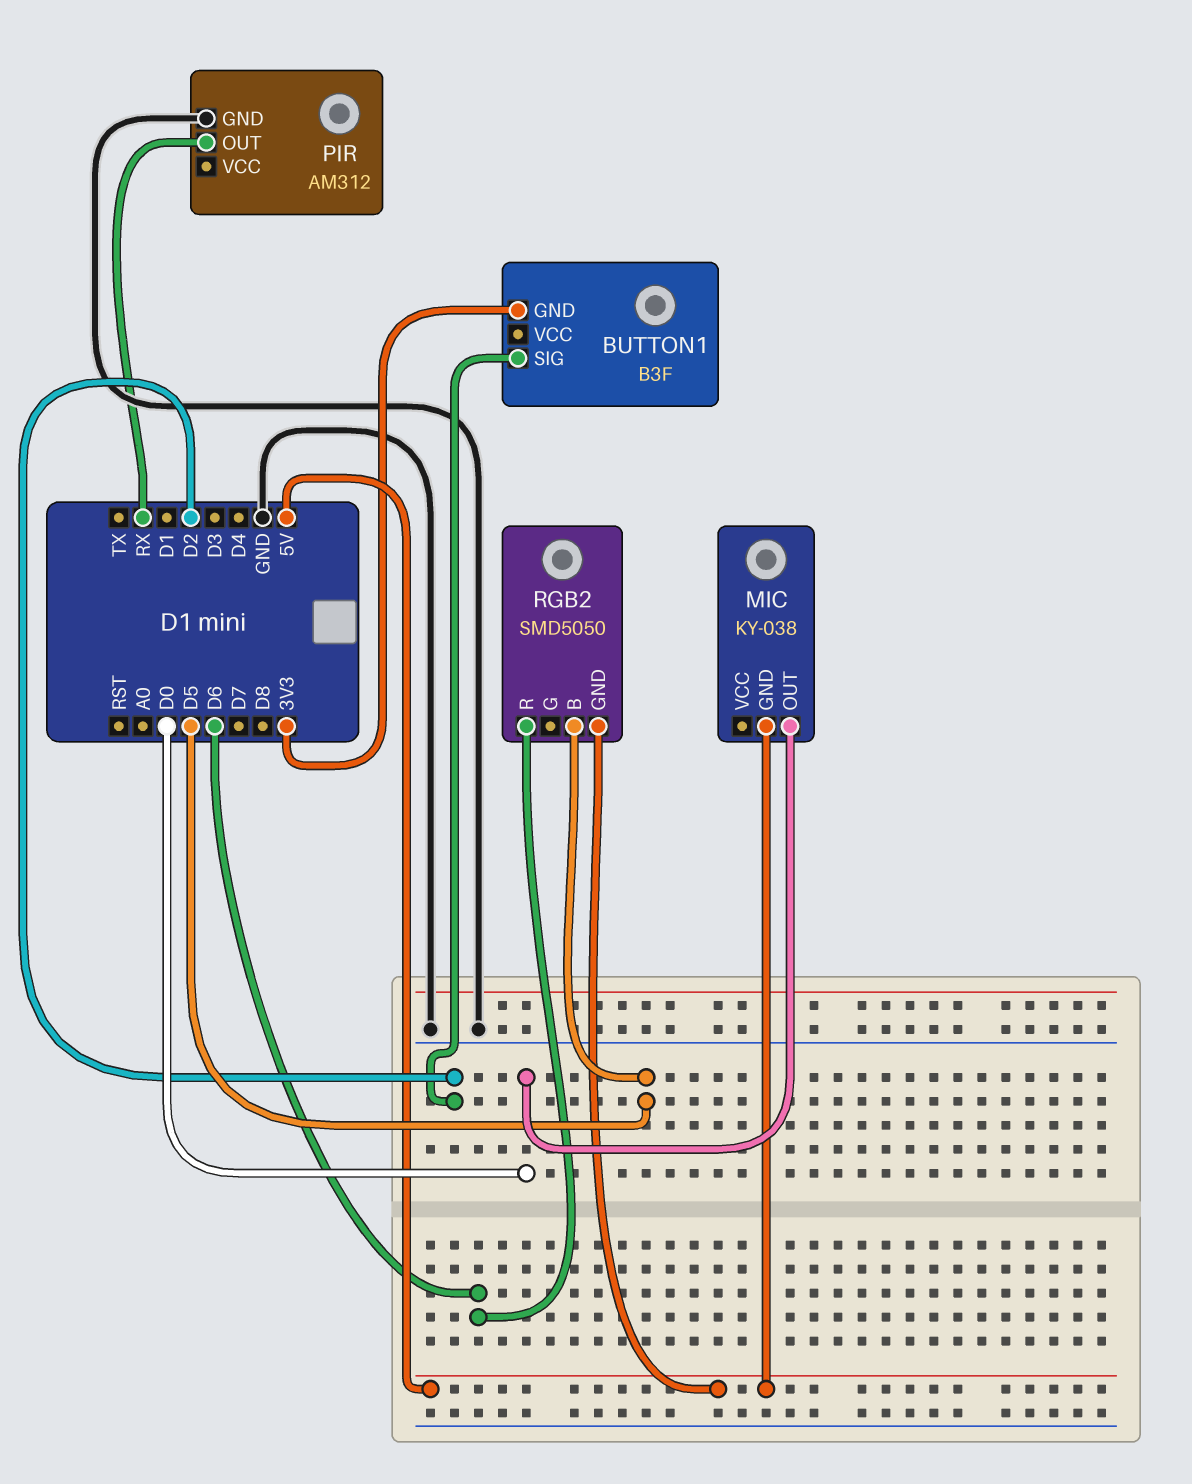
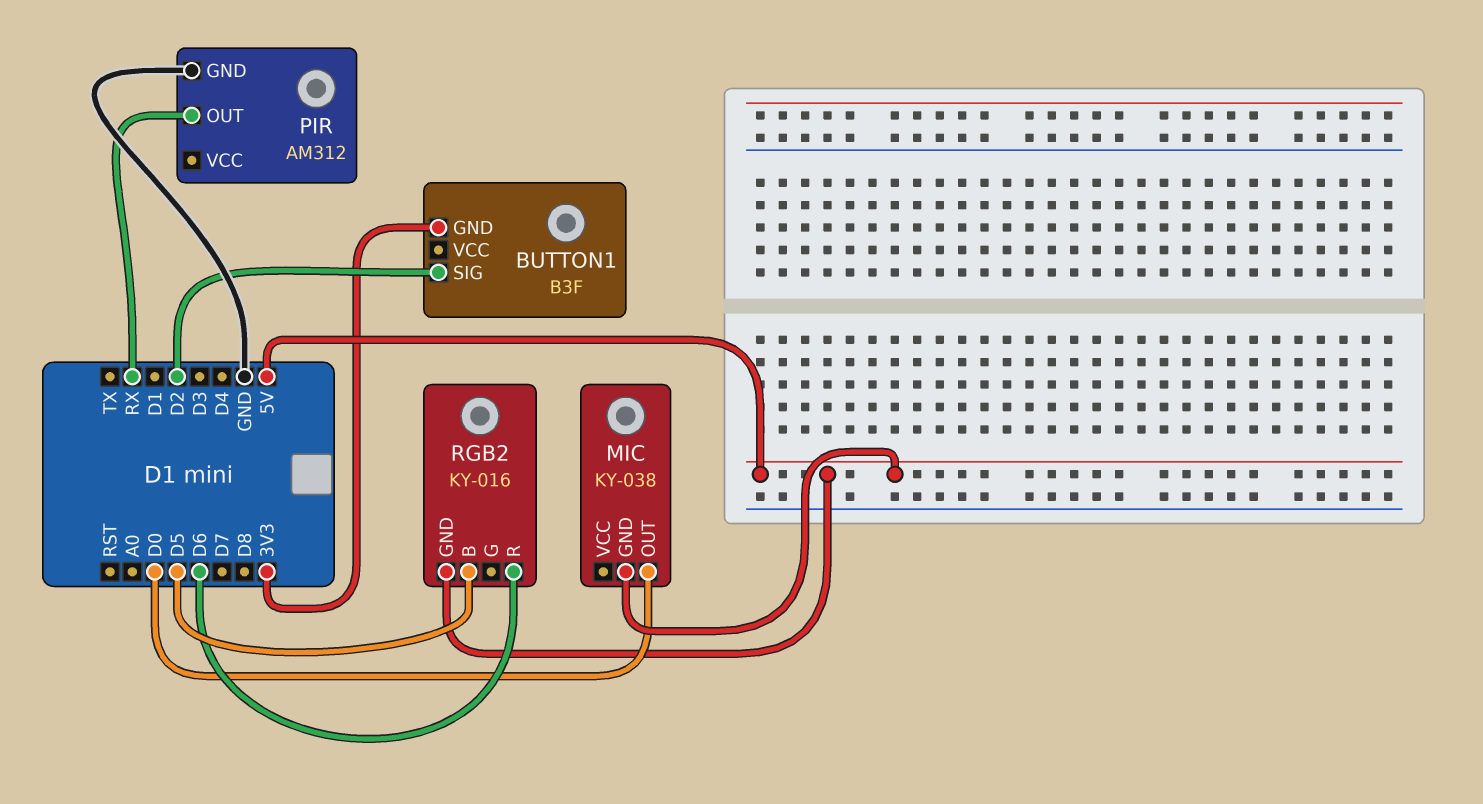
RGB2: SMD5050 -> KY-016

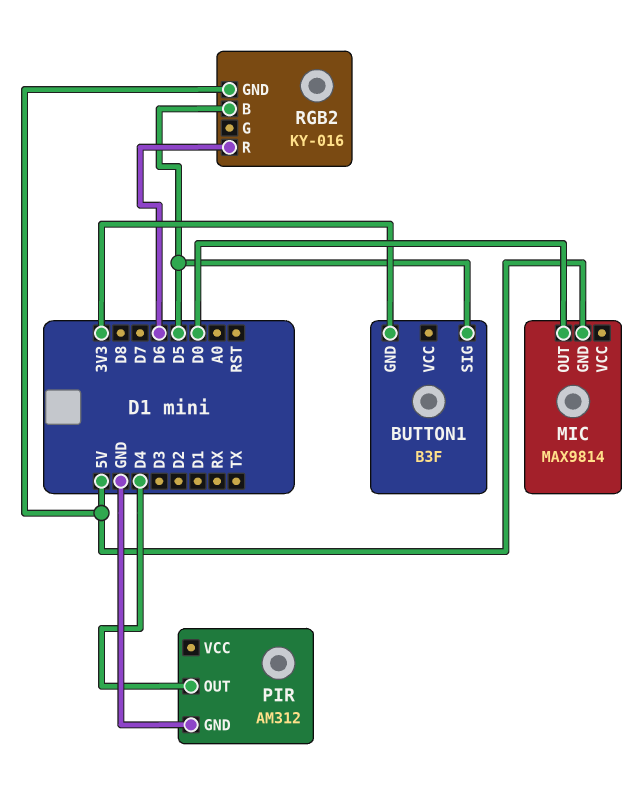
BUTTON1 pin SIG: D2 -> D5
MIC: KY-038 -> MAX9814
PIR pin OUT: RX -> D4

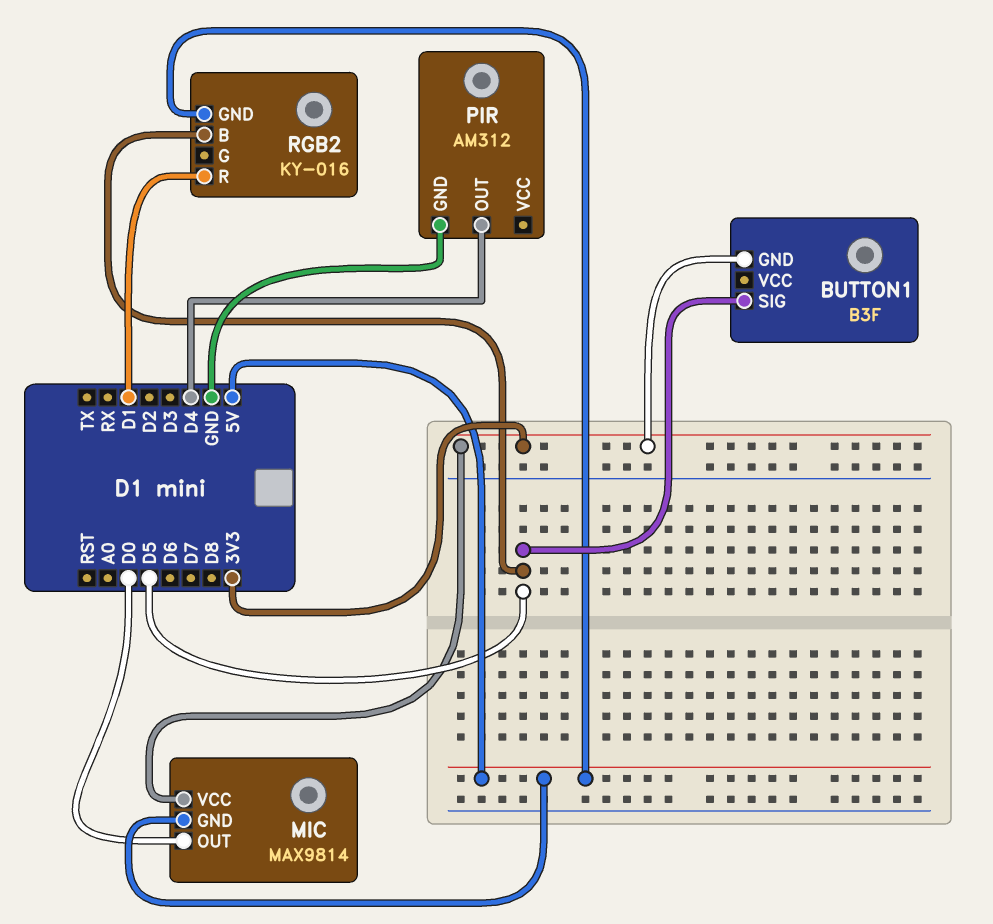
MIC pin VCC: none -> 3V3
RGB2 pin R: D6 -> D1

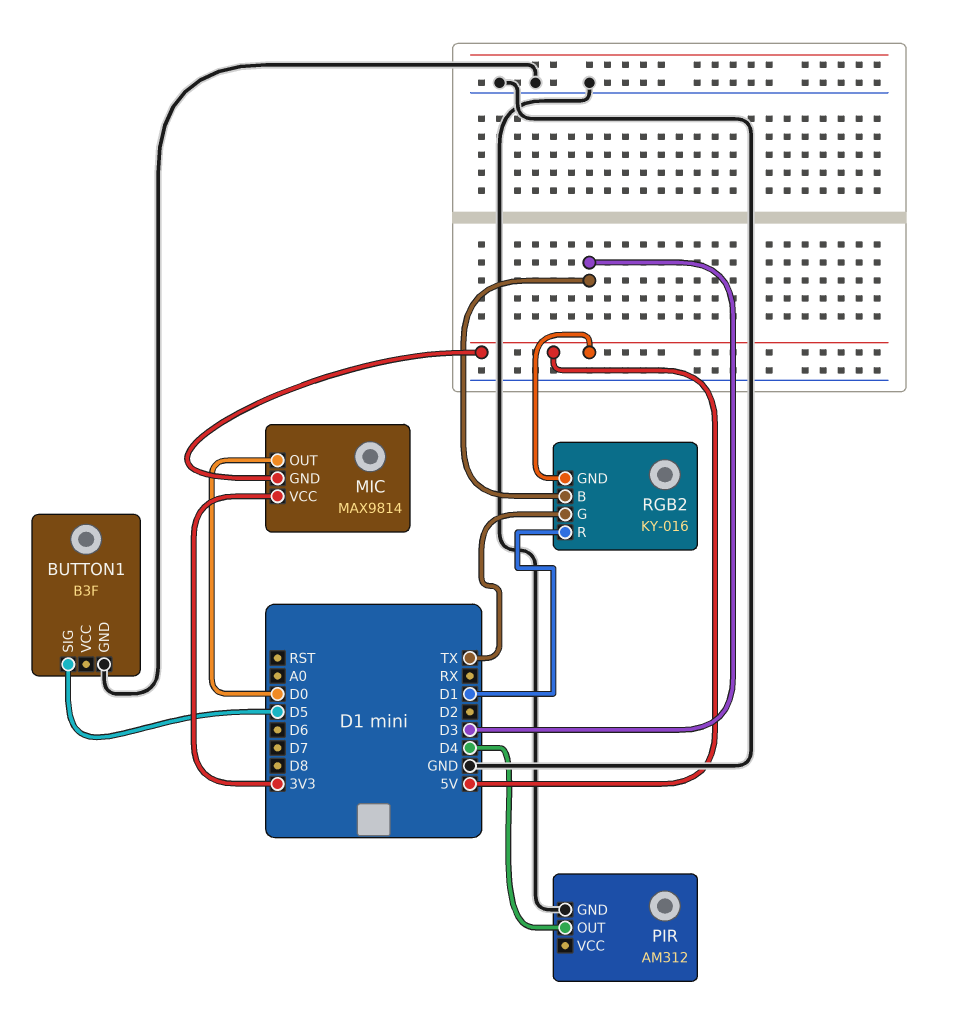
BUTTON1 pin GND: 3V3 -> GND
RGB2 pin B: D5 -> D3
RGB2 pin G: none -> TX

